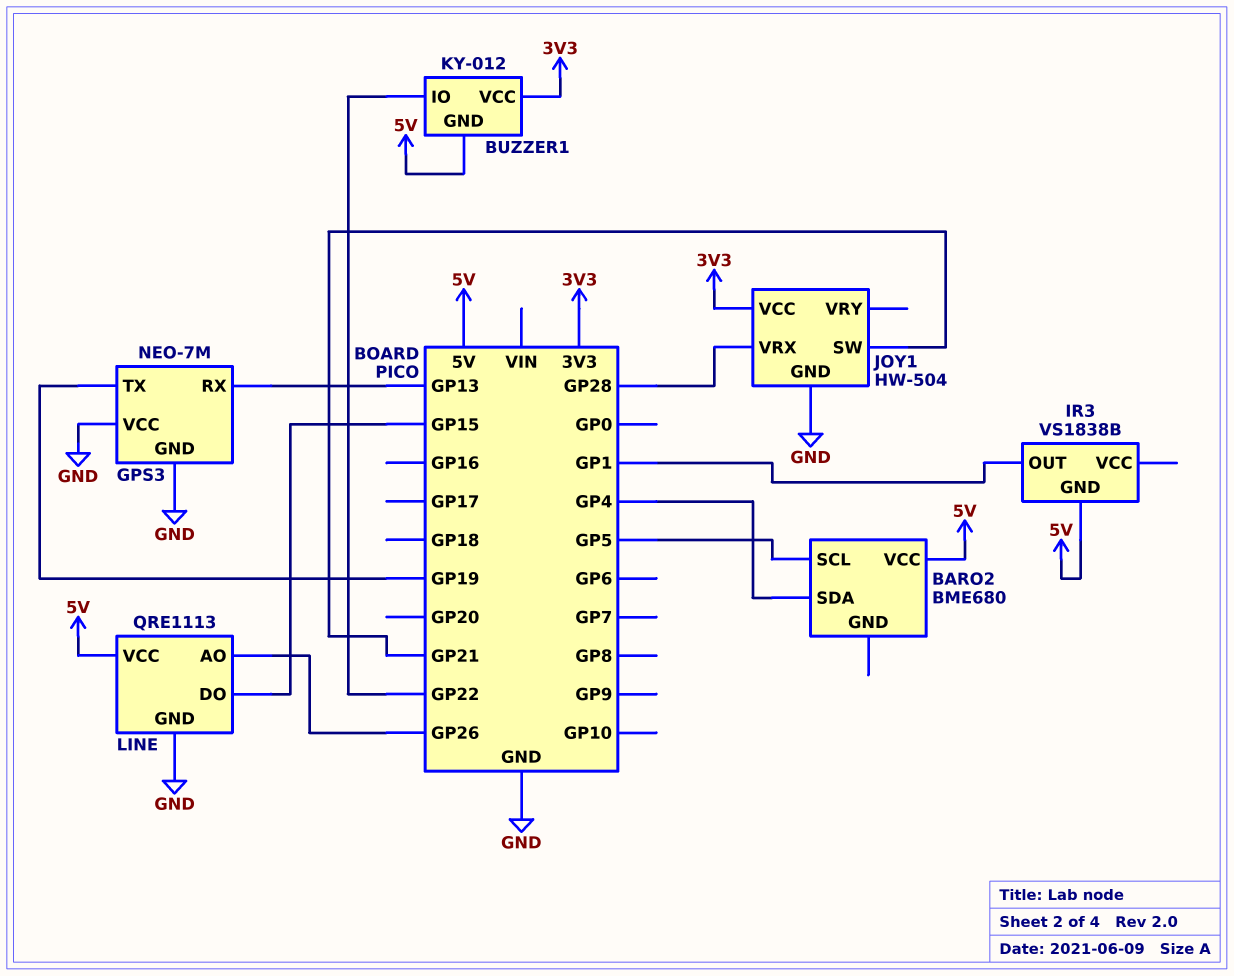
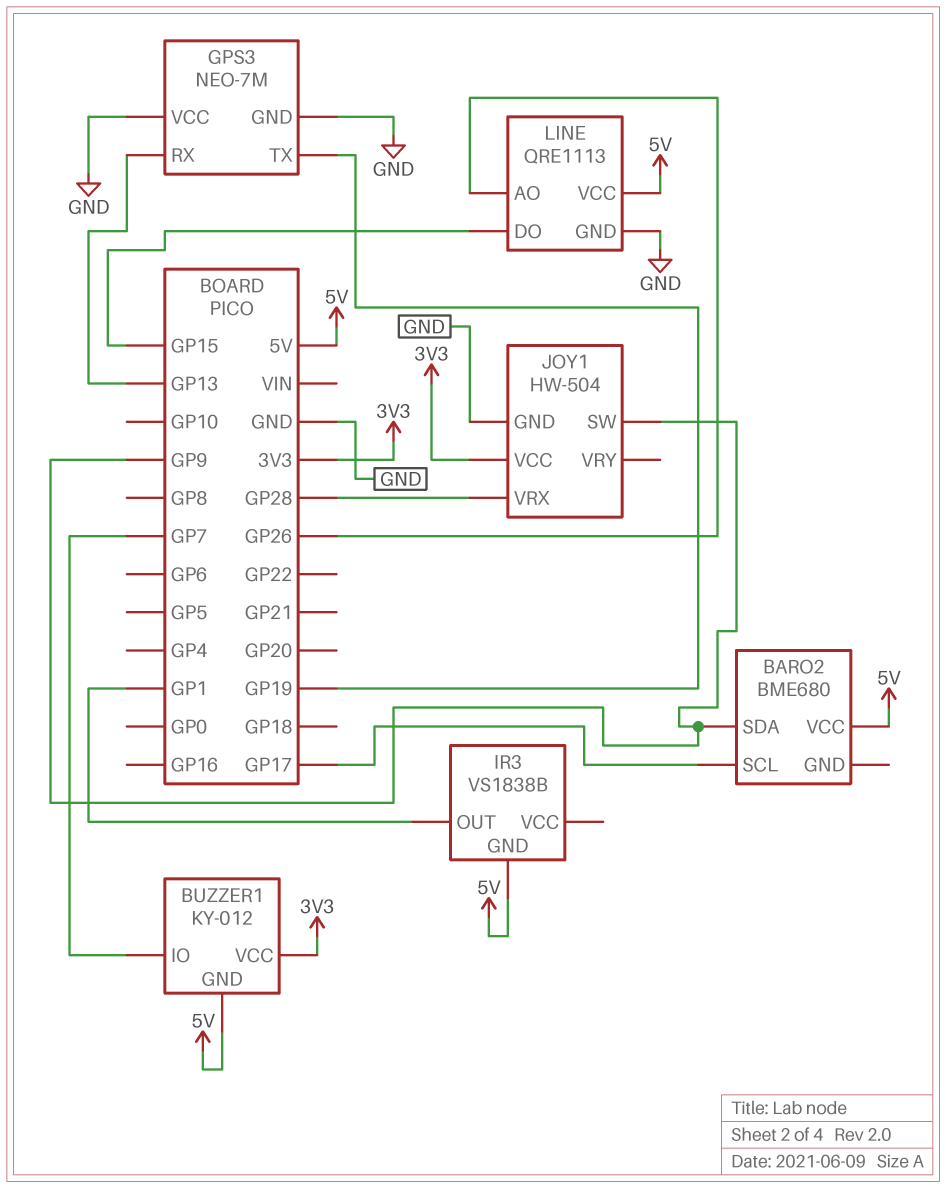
BARO2 pin SCL: GP5 -> GP17
BARO2 pin SDA: GP4 -> GP9
BUZZER1 pin IO: GP22 -> GP7
JOY1 pin SW: GP21 -> GP9

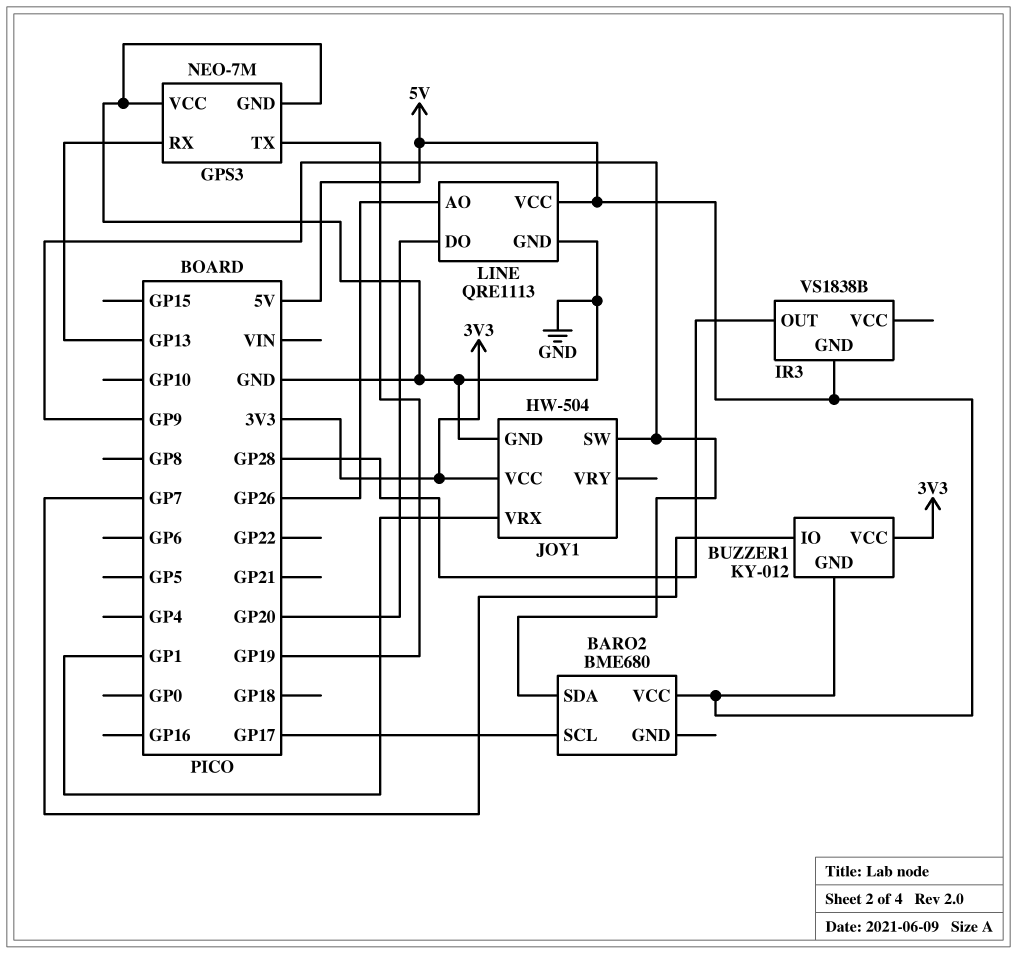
IR3 pin OUT: GP1 -> GP28
JOY1 pin VRX: GP28 -> GP1
LINE pin DO: GP15 -> GP20

